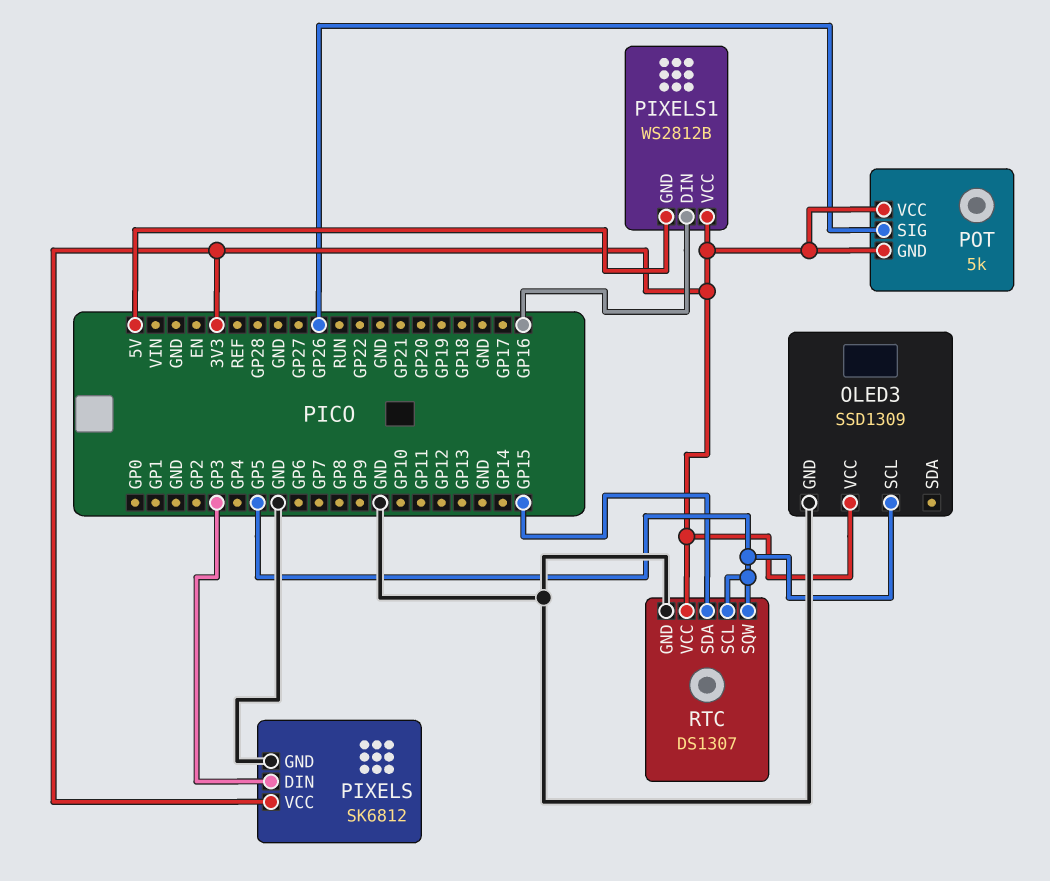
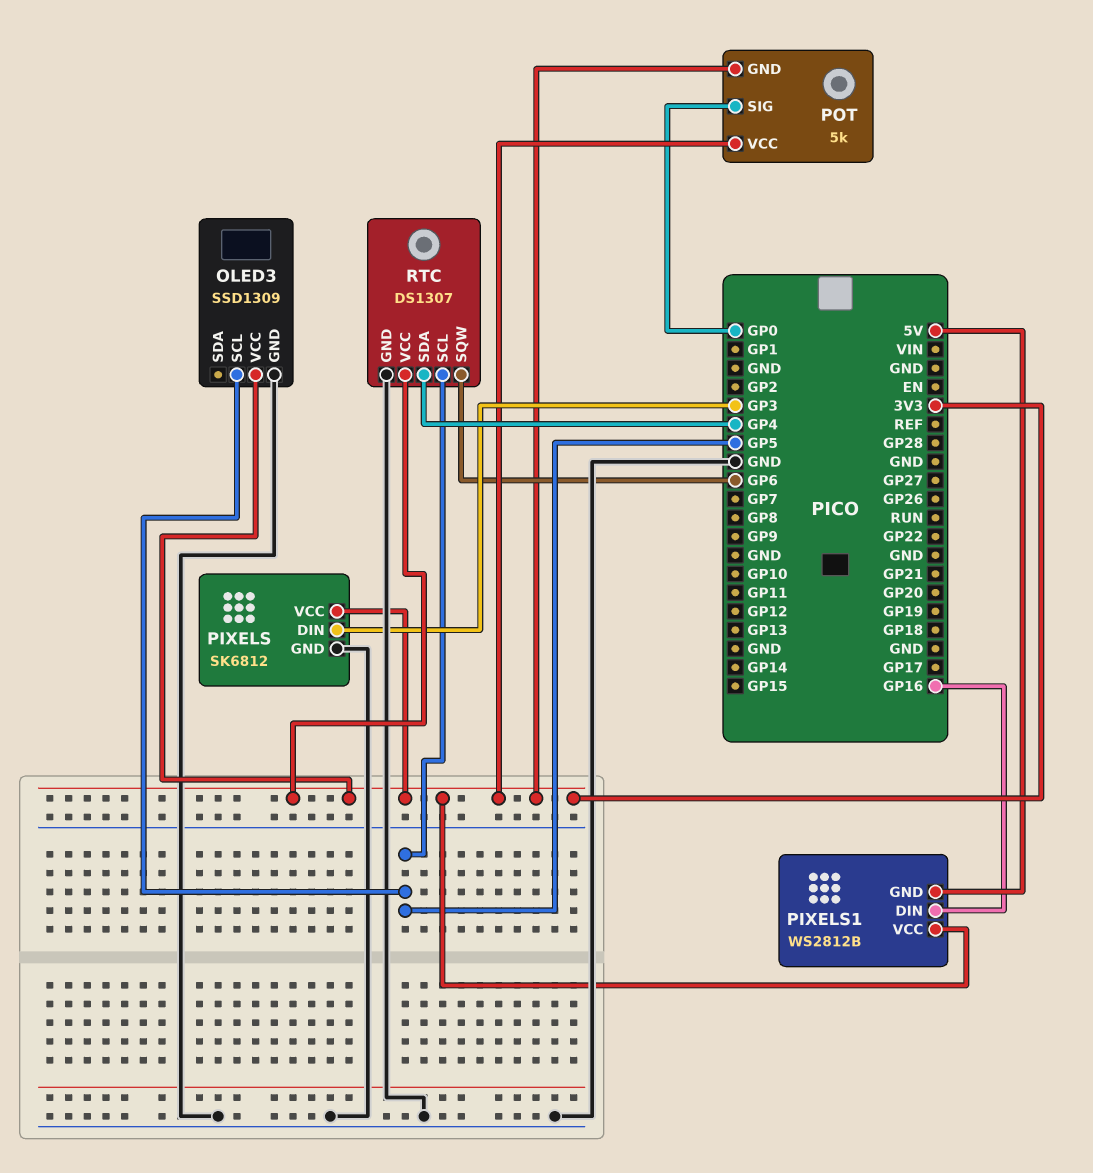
POT pin SIG: GP26 -> GP0
RTC pin SDA: GP15 -> GP4
RTC pin SQW: GP5 -> GP6

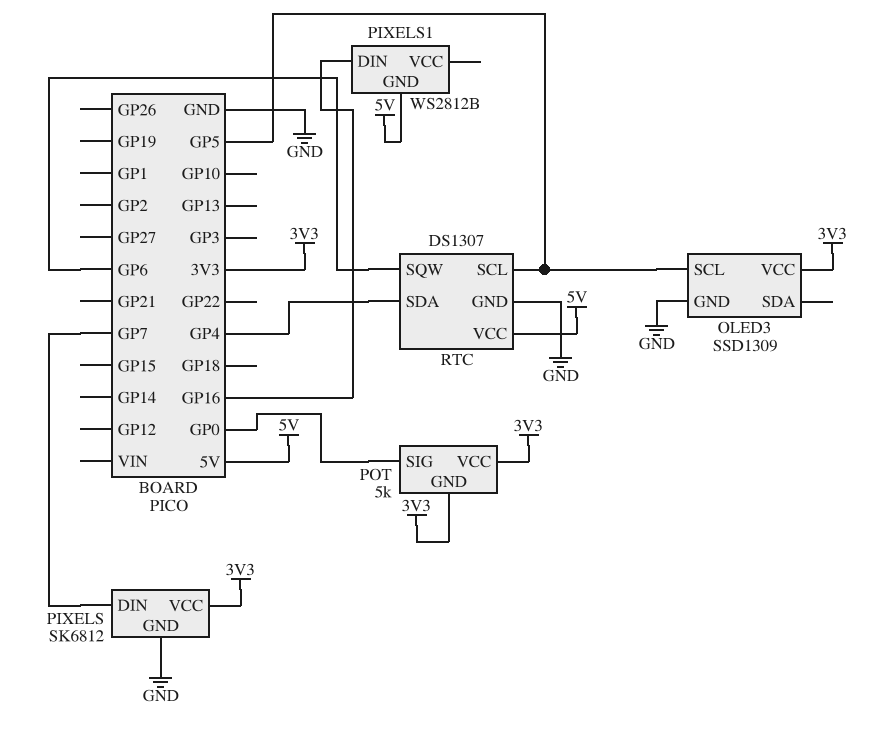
PIXELS pin DIN: GP3 -> GP7
PIXELS1 pin VCC: 3V3 -> none
RTC pin VCC: 3V3 -> 5V

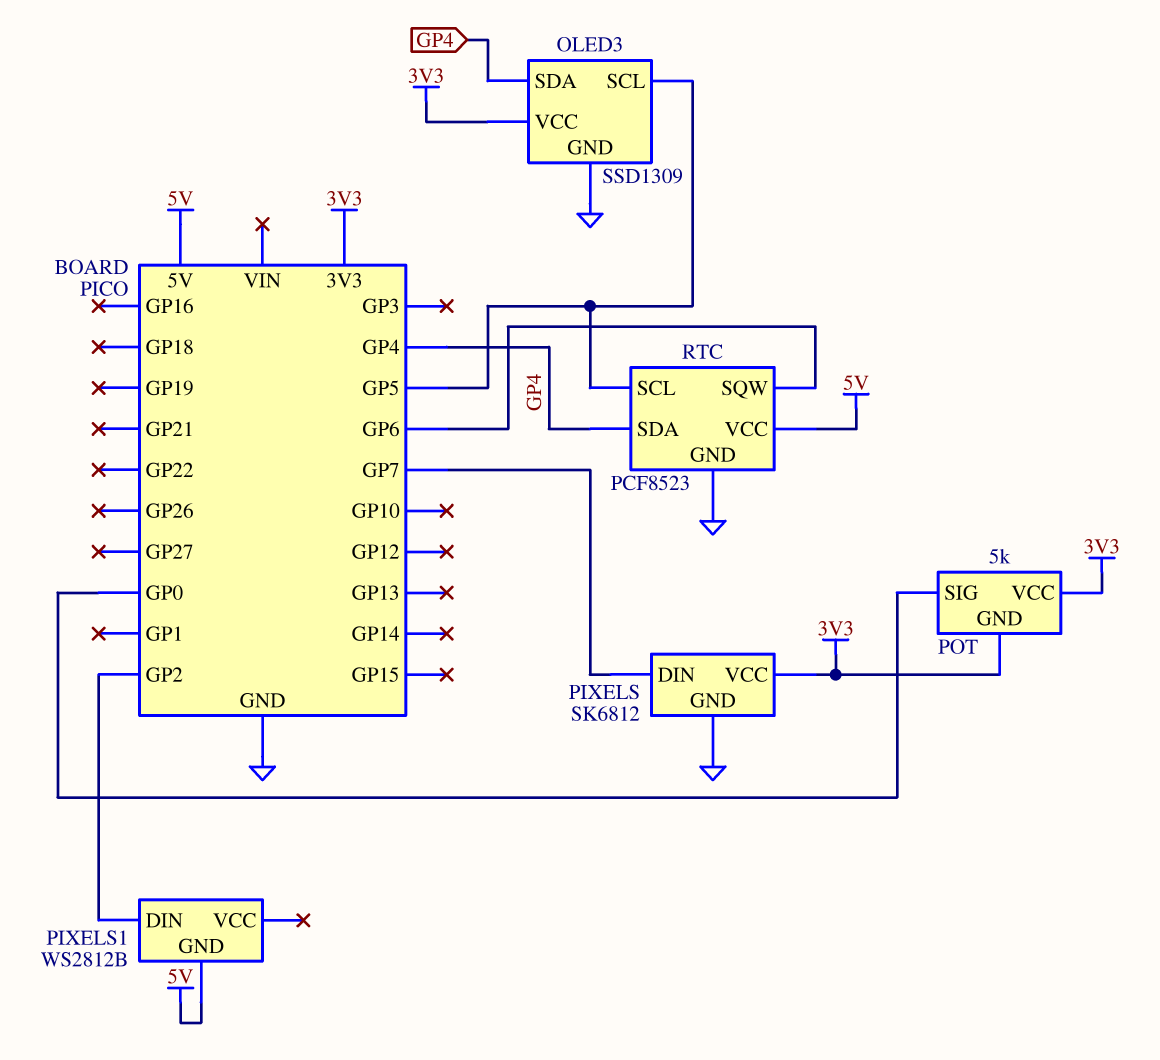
OLED3 pin SDA: none -> GP4
PIXELS1 pin DIN: GP16 -> GP2
RTC: DS1307 -> PCF8523

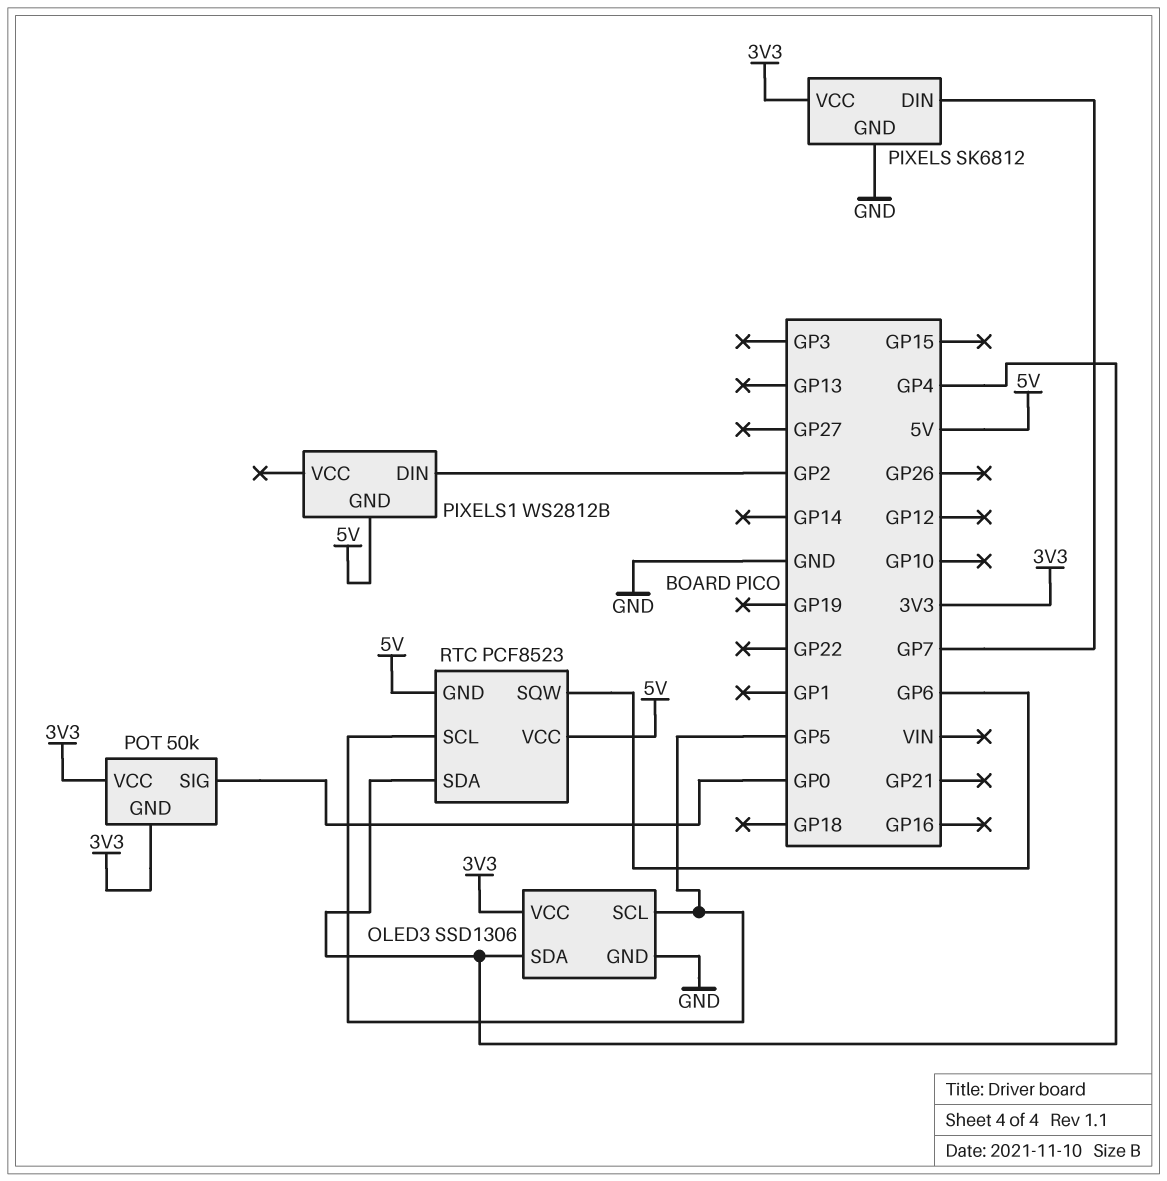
OLED3: SSD1309 -> SSD1306
POT: 5k -> 50k
RTC pin GND: GND -> 5V

